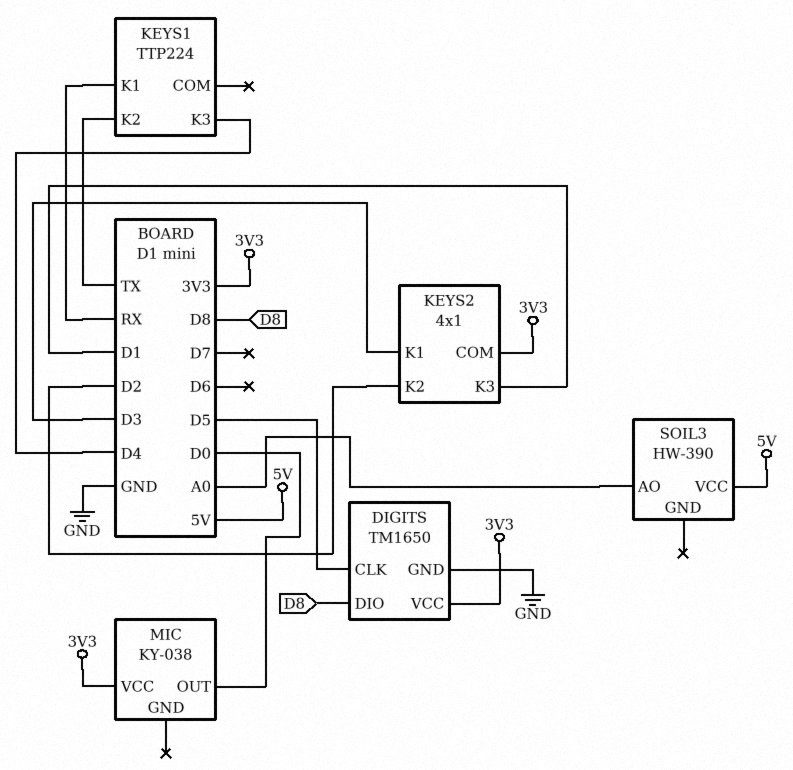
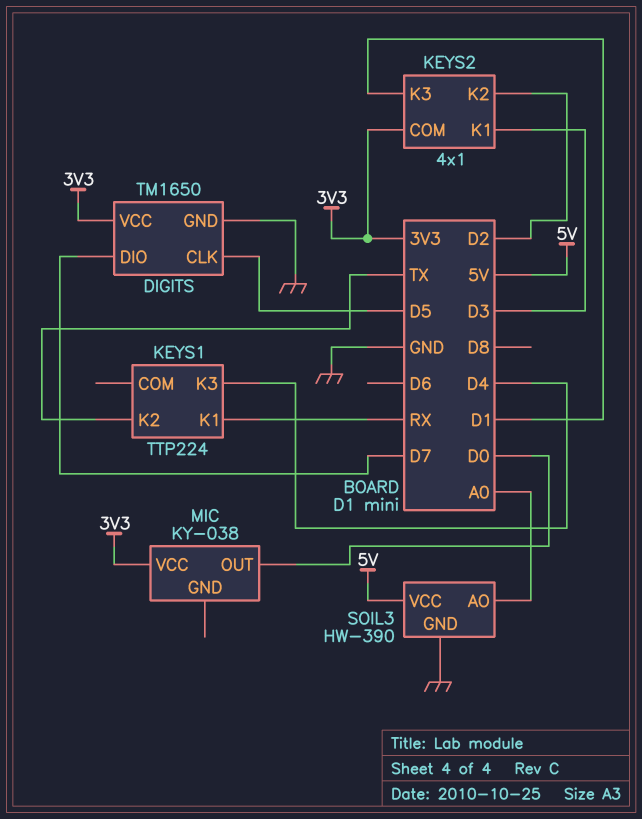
DIGITS pin DIO: D8 -> D7
SOIL3 pin GND: none -> GND

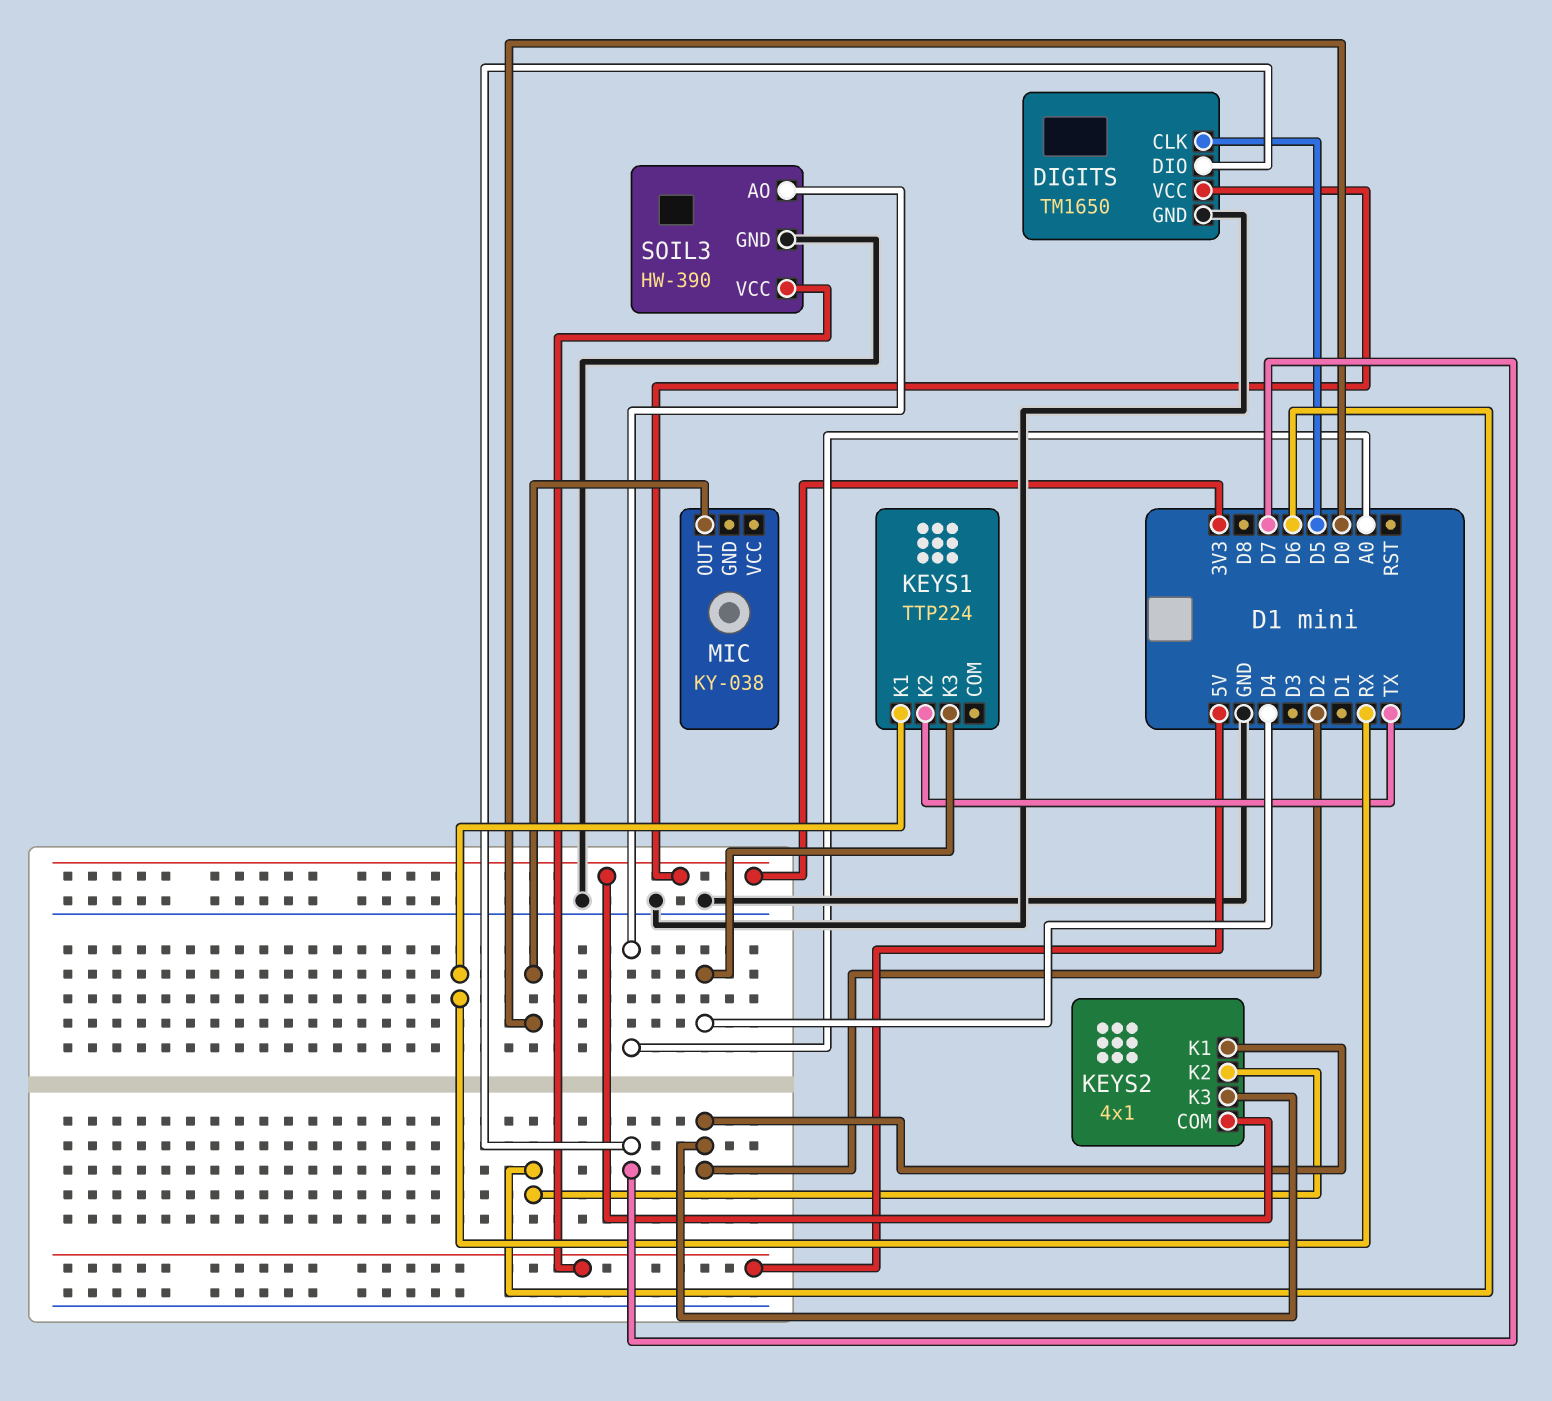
KEYS2 pin K1: D3 -> D2
KEYS2 pin K2: D2 -> D6
KEYS2 pin K3: D1 -> D2
MIC pin VCC: 3V3 -> none

